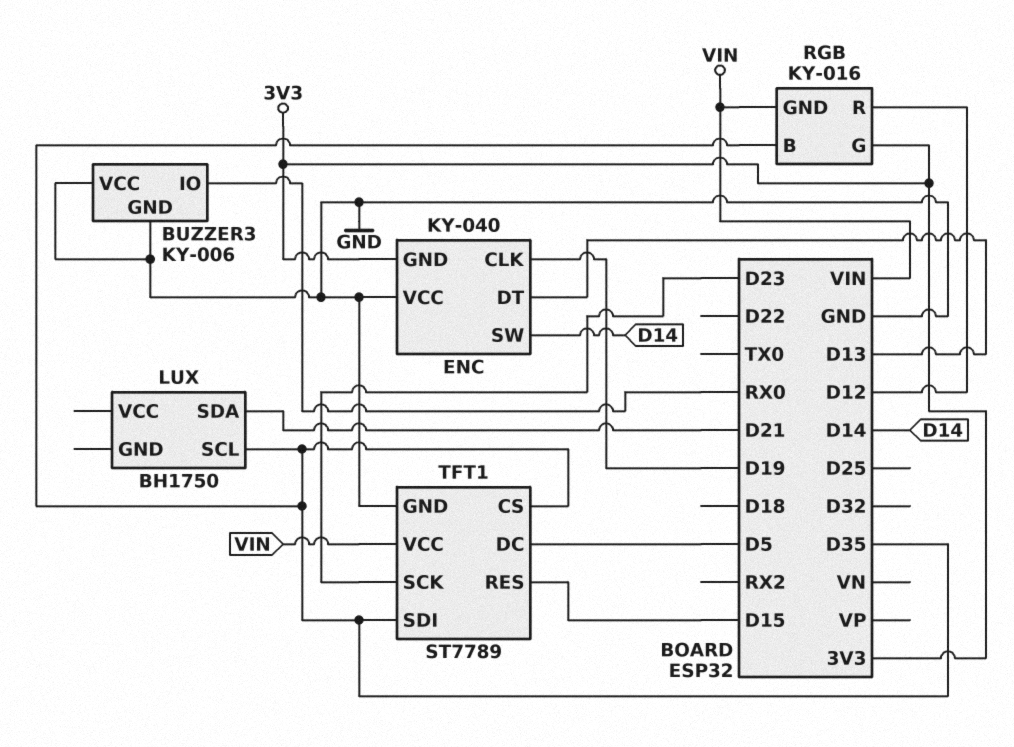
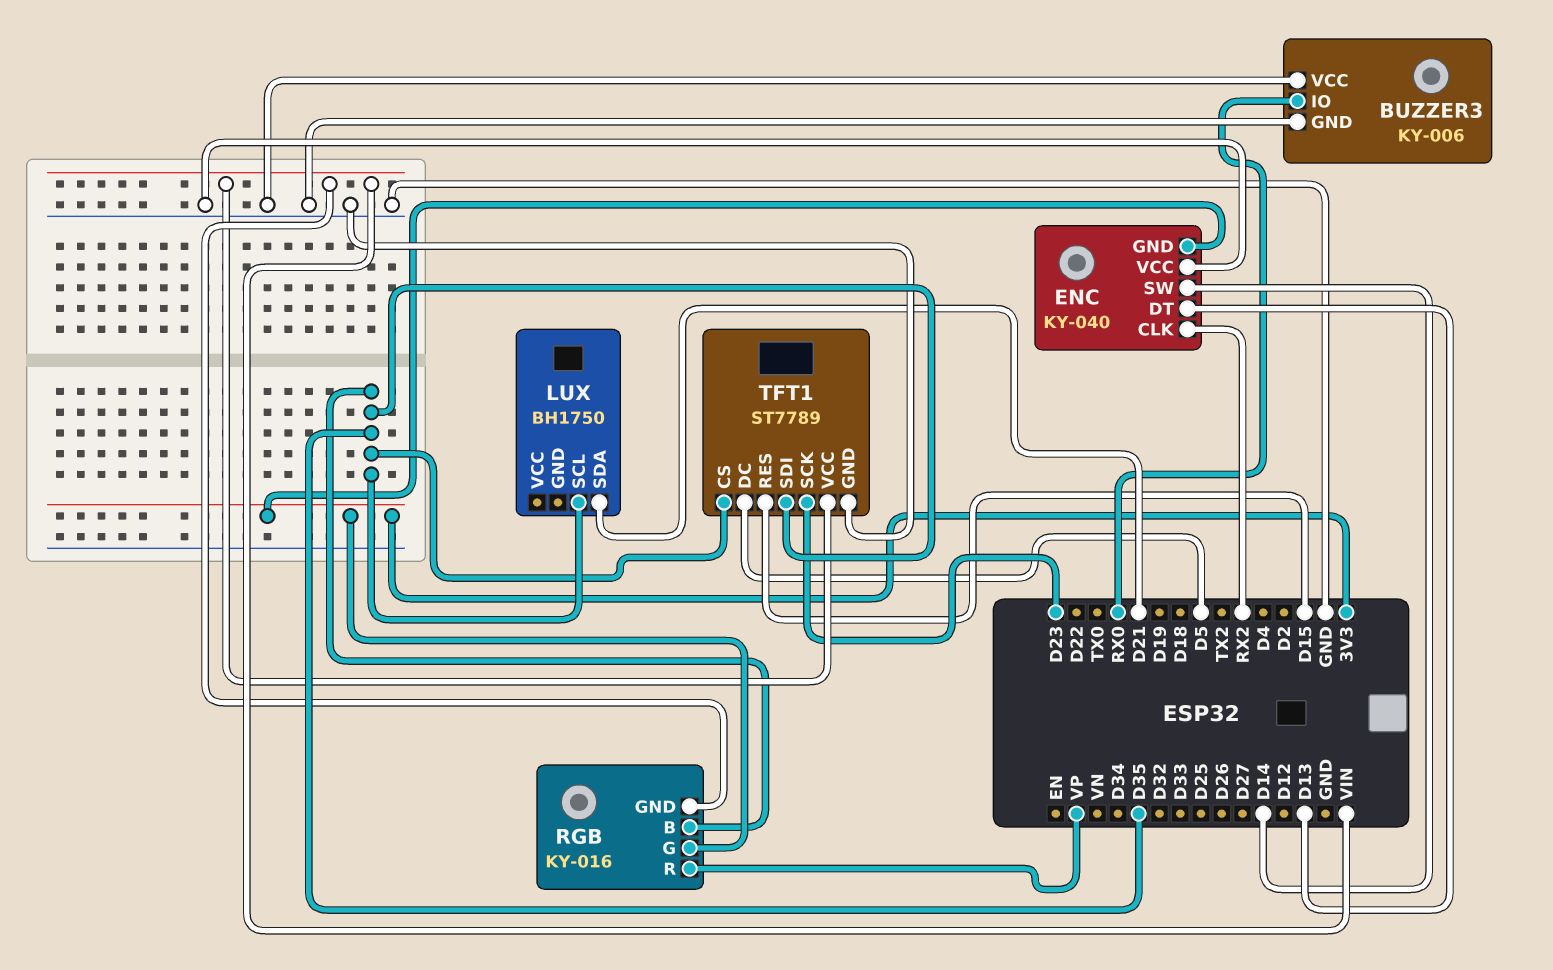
ENC pin CLK: D19 -> RX2
RGB pin R: D12 -> VP

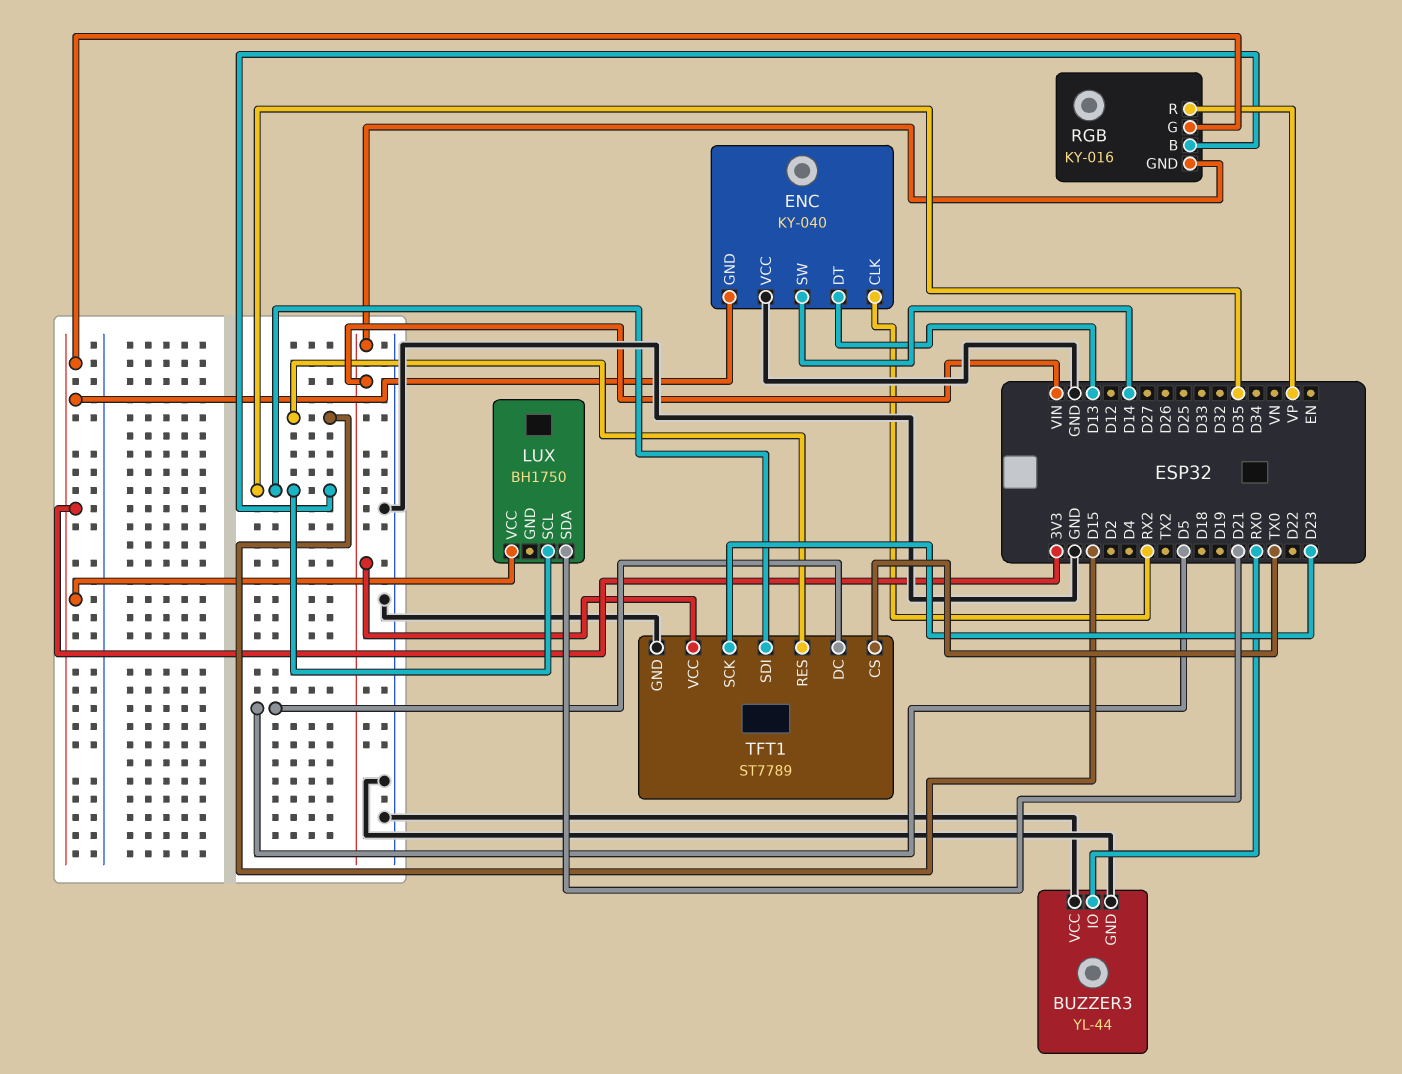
BUZZER3: KY-006 -> YL-44
LUX pin VCC: none -> 3V3
TFT1 pin CS: D35 -> TX0

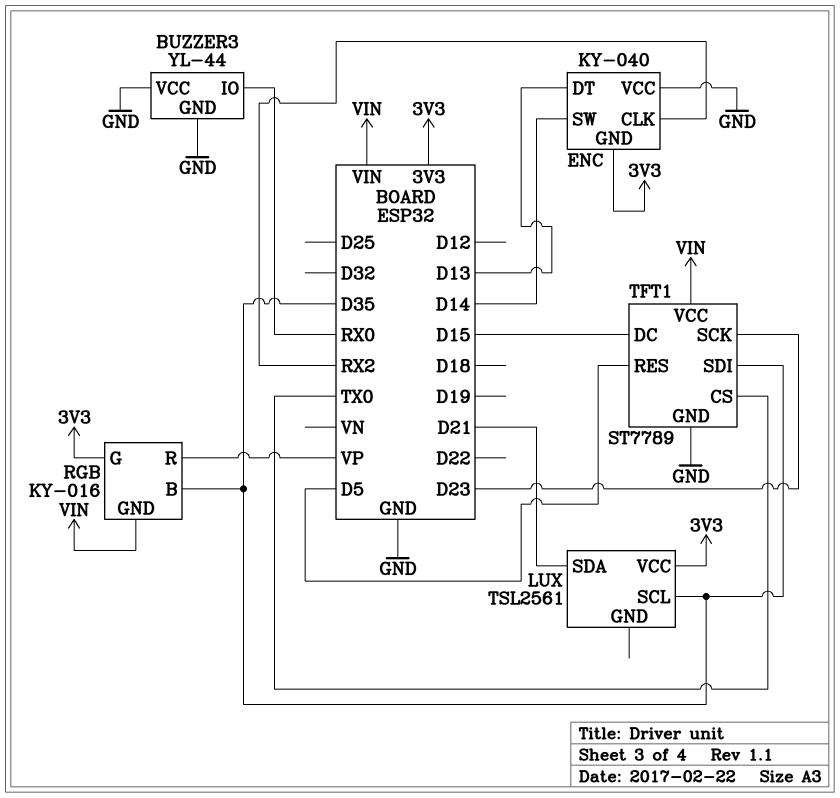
LUX: BH1750 -> TSL2561
TFT1 pin DC: D5 -> D15
TFT1 pin RES: D15 -> D5

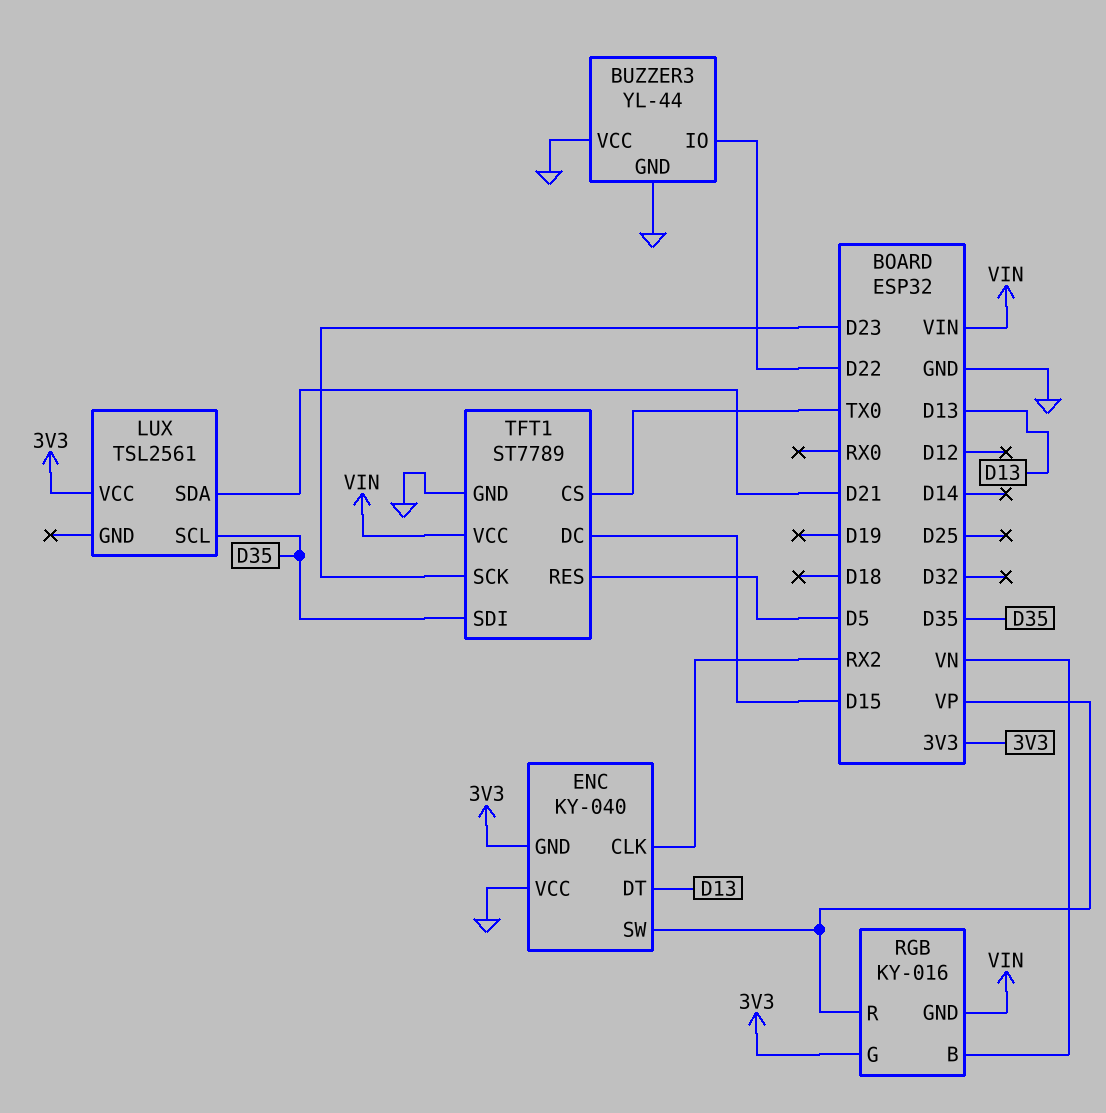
BUZZER3 pin IO: RX0 -> D22
ENC pin SW: D14 -> VP
RGB pin B: D35 -> VN

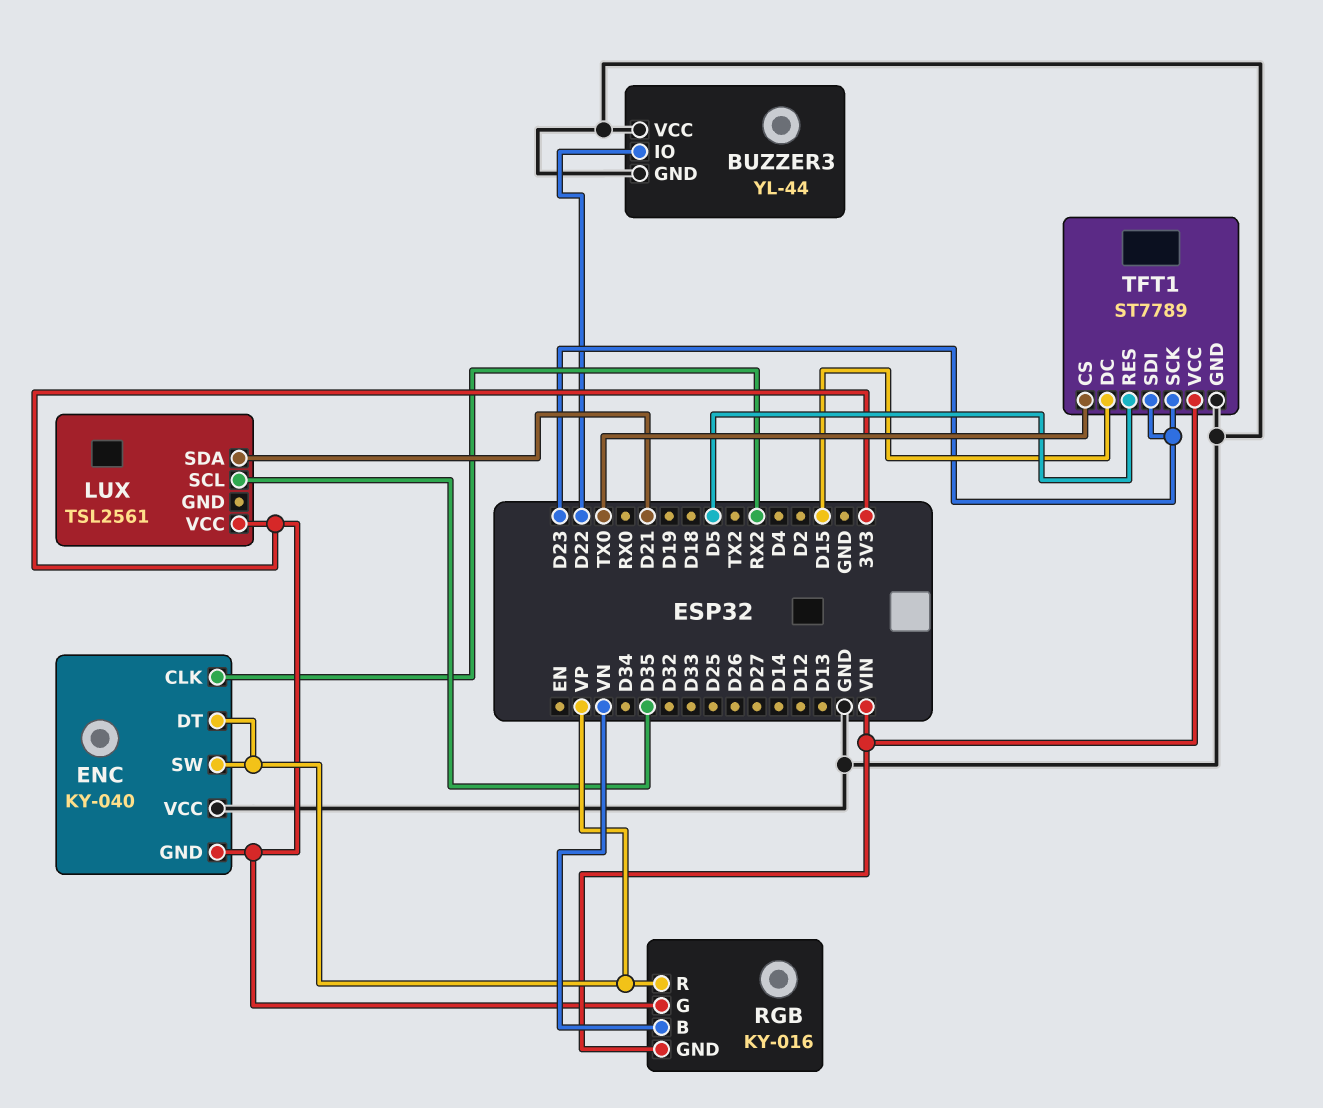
ENC pin DT: D13 -> VP
TFT1 pin SDI: D35 -> D23

